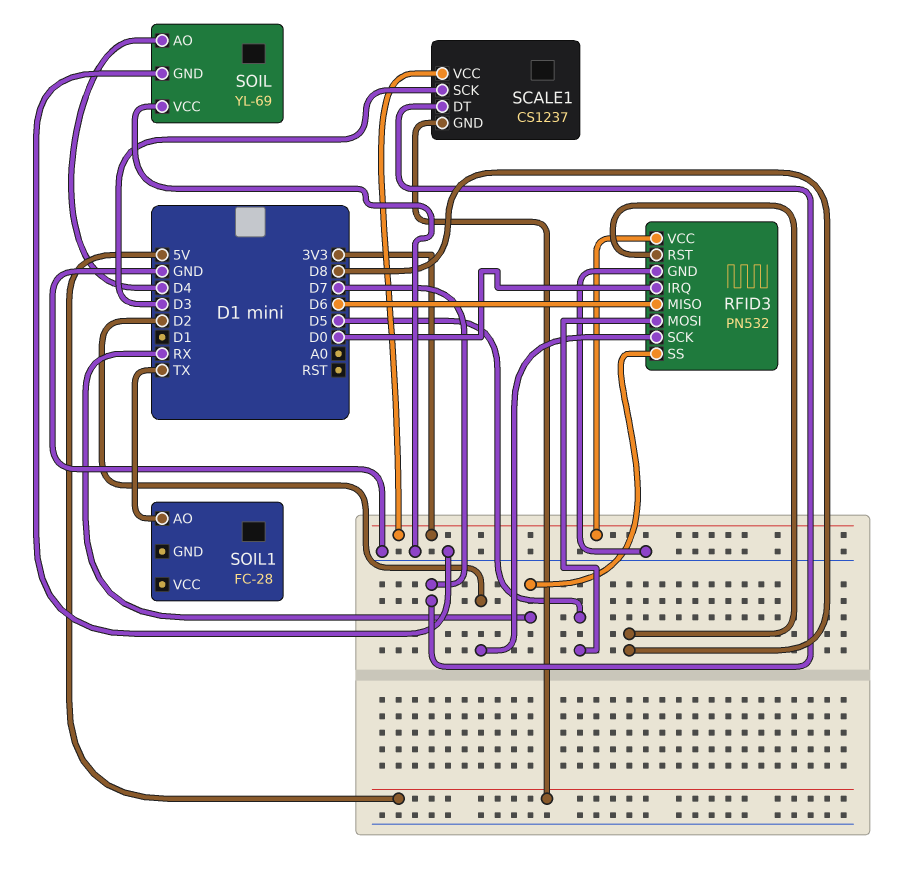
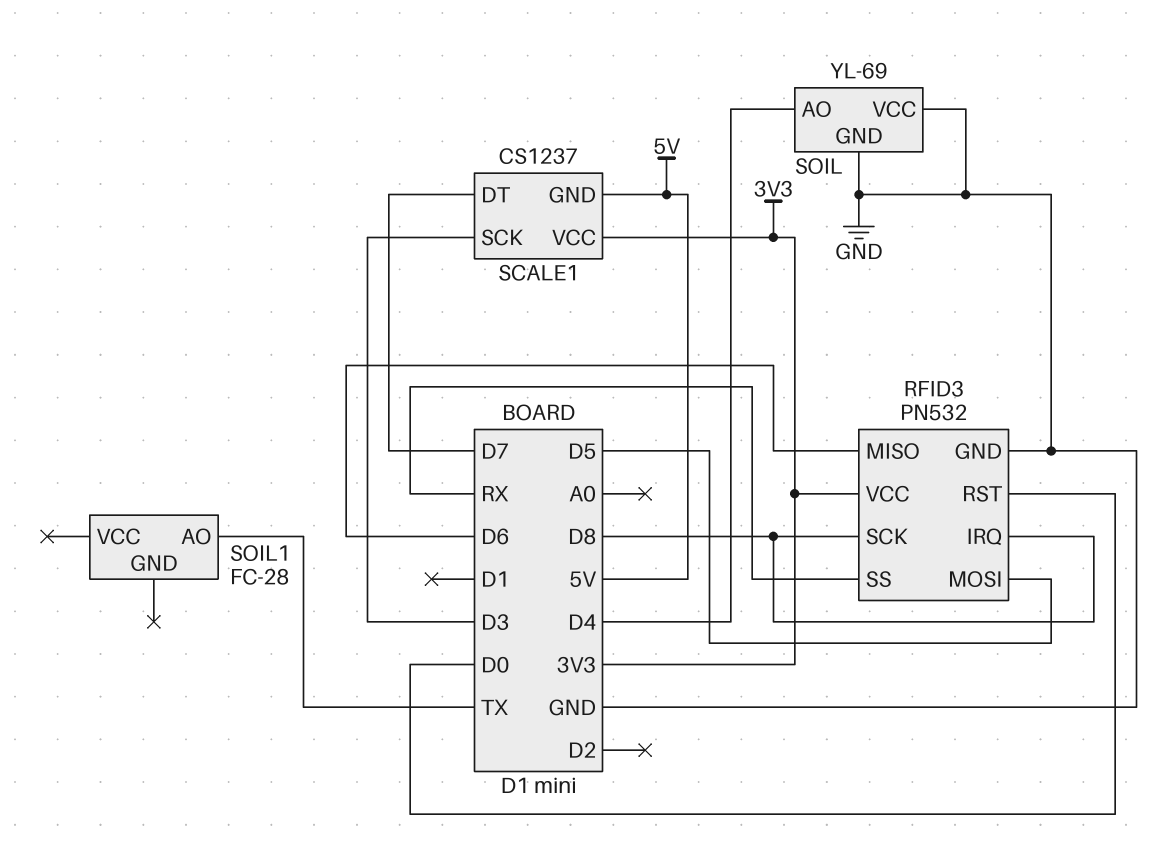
RFID3 pin IRQ: D0 -> D8
RFID3 pin RST: D8 -> D0
RFID3 pin SCK: D2 -> D8

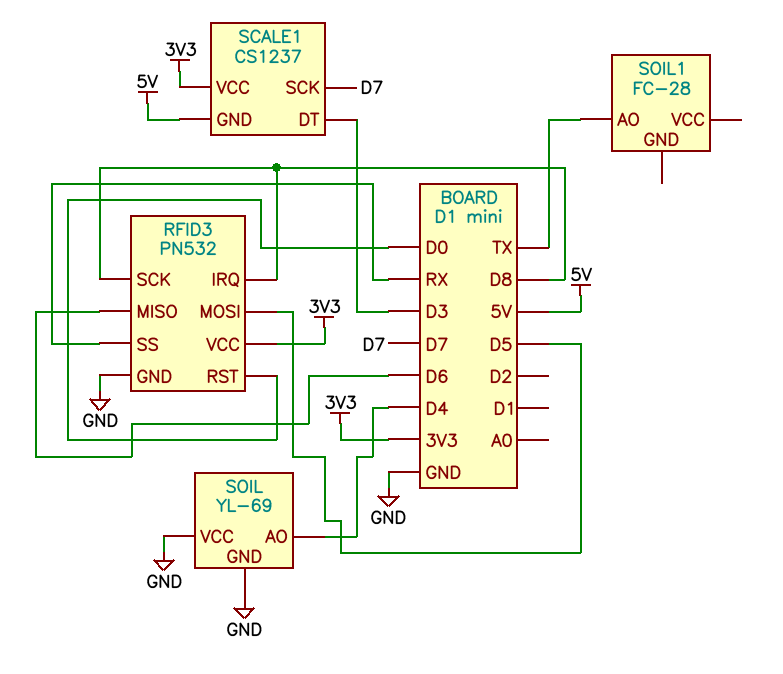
SCALE1 pin DT: D7 -> D3
SCALE1 pin SCK: D3 -> D7

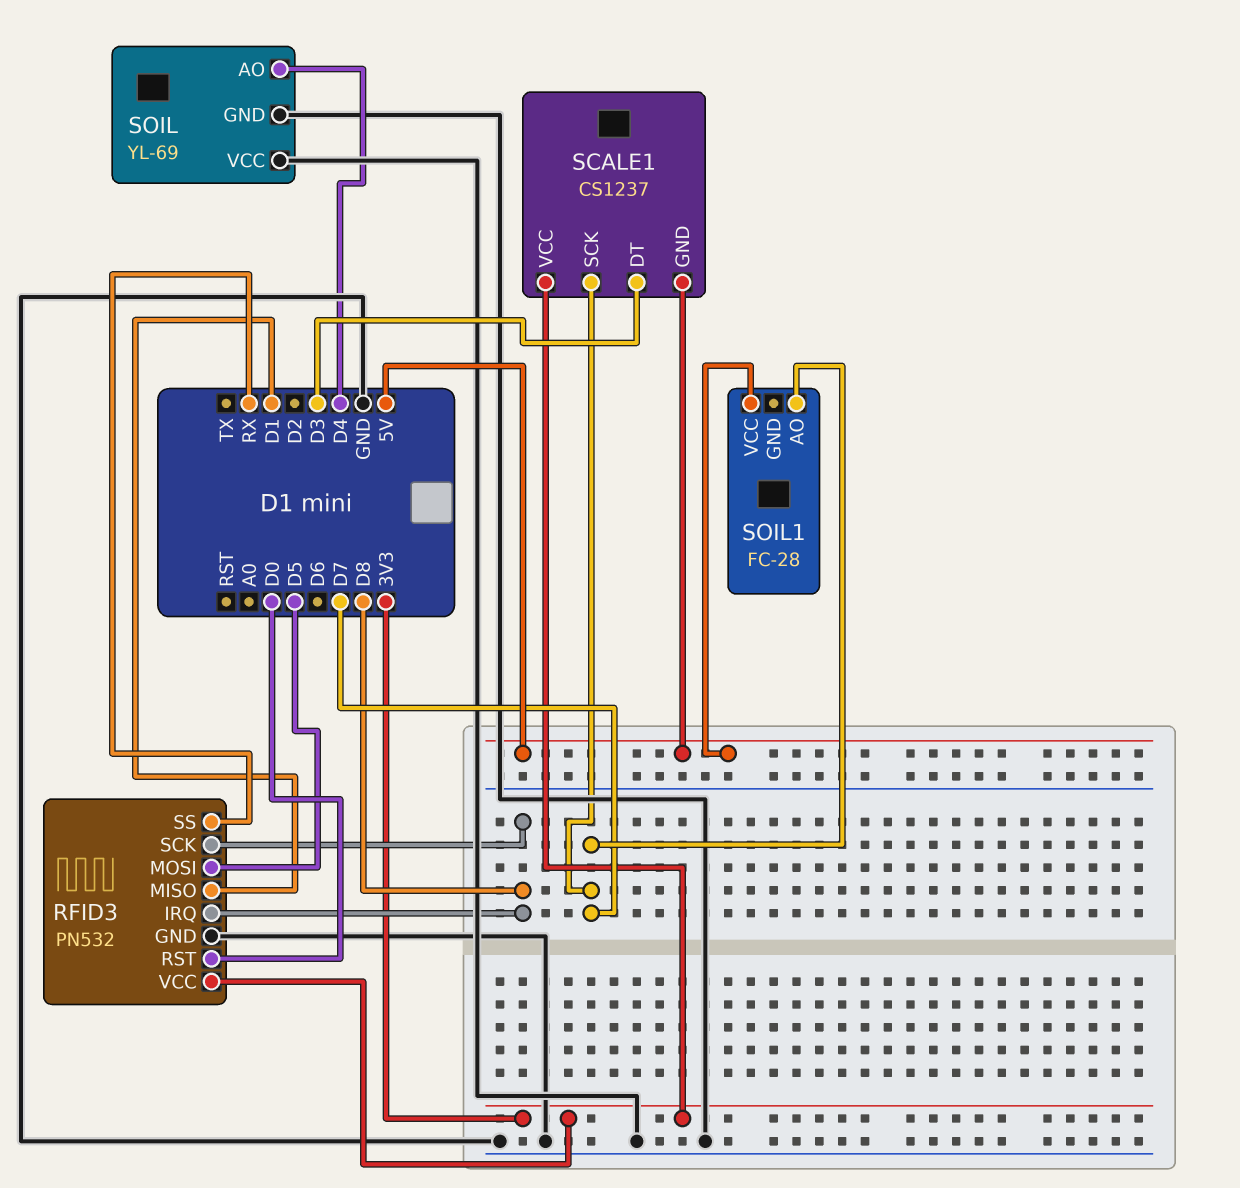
RFID3 pin MISO: D6 -> D1
SOIL1 pin AO: TX -> D7
SOIL1 pin VCC: none -> 5V

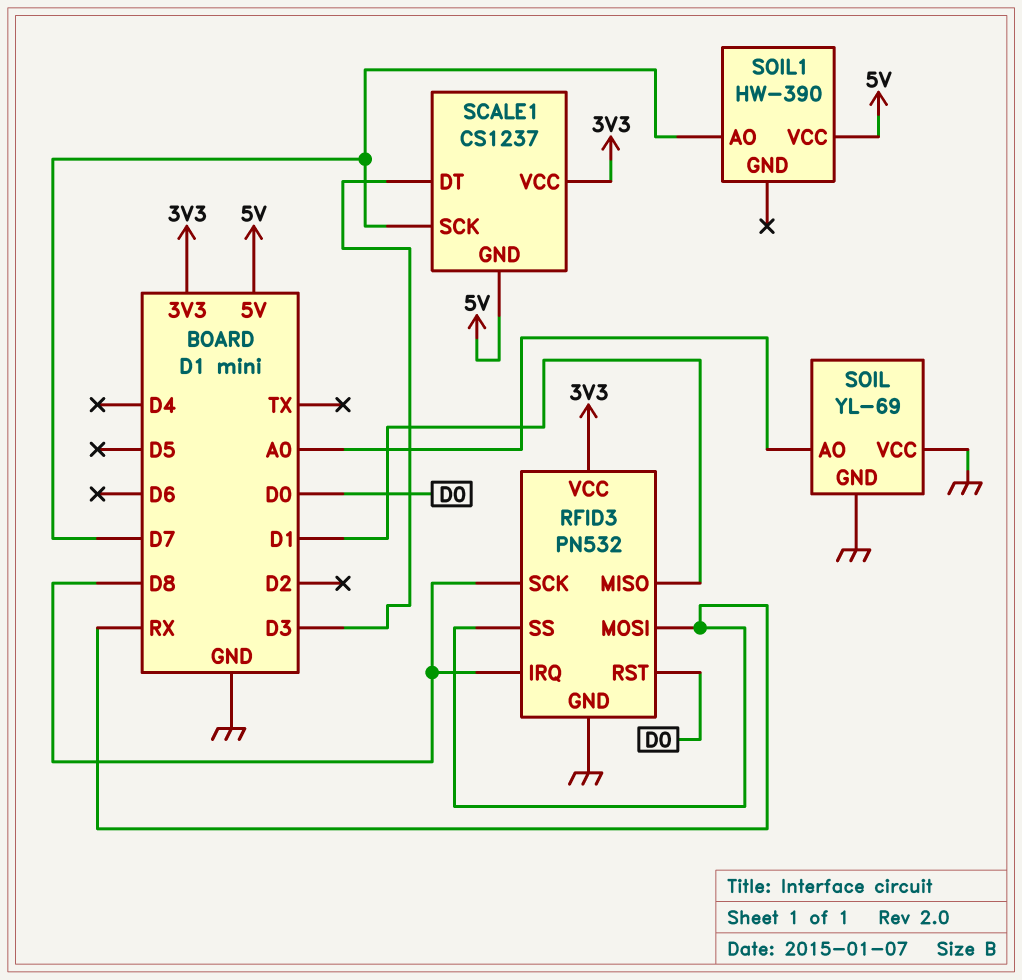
RFID3 pin MOSI: D5 -> RX
SOIL pin AO: D4 -> A0
SOIL1: FC-28 -> HW-390

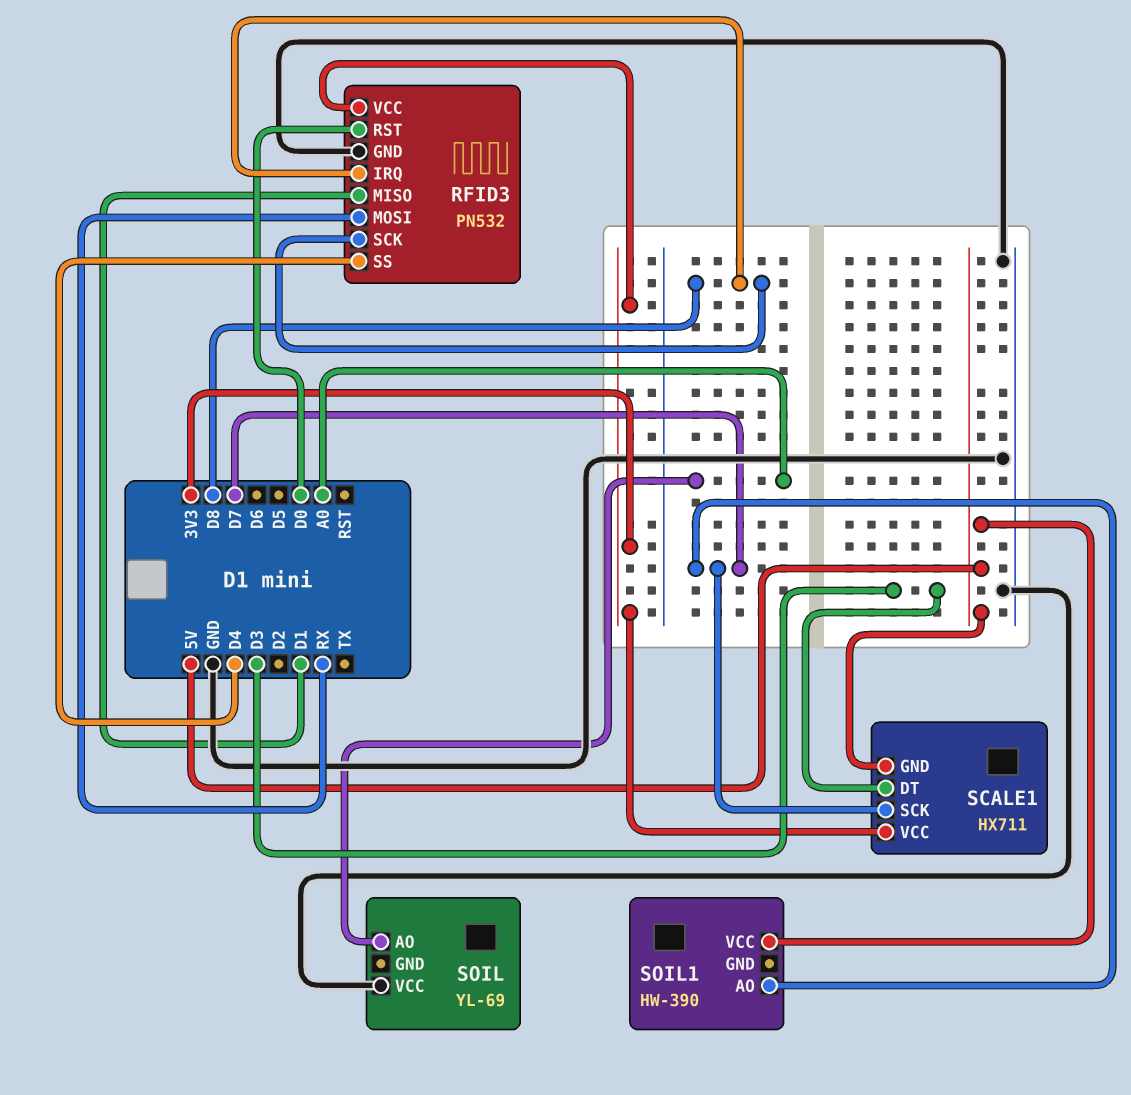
RFID3 pin SS: RX -> D4
SCALE1: CS1237 -> HX711
SOIL pin GND: GND -> none

